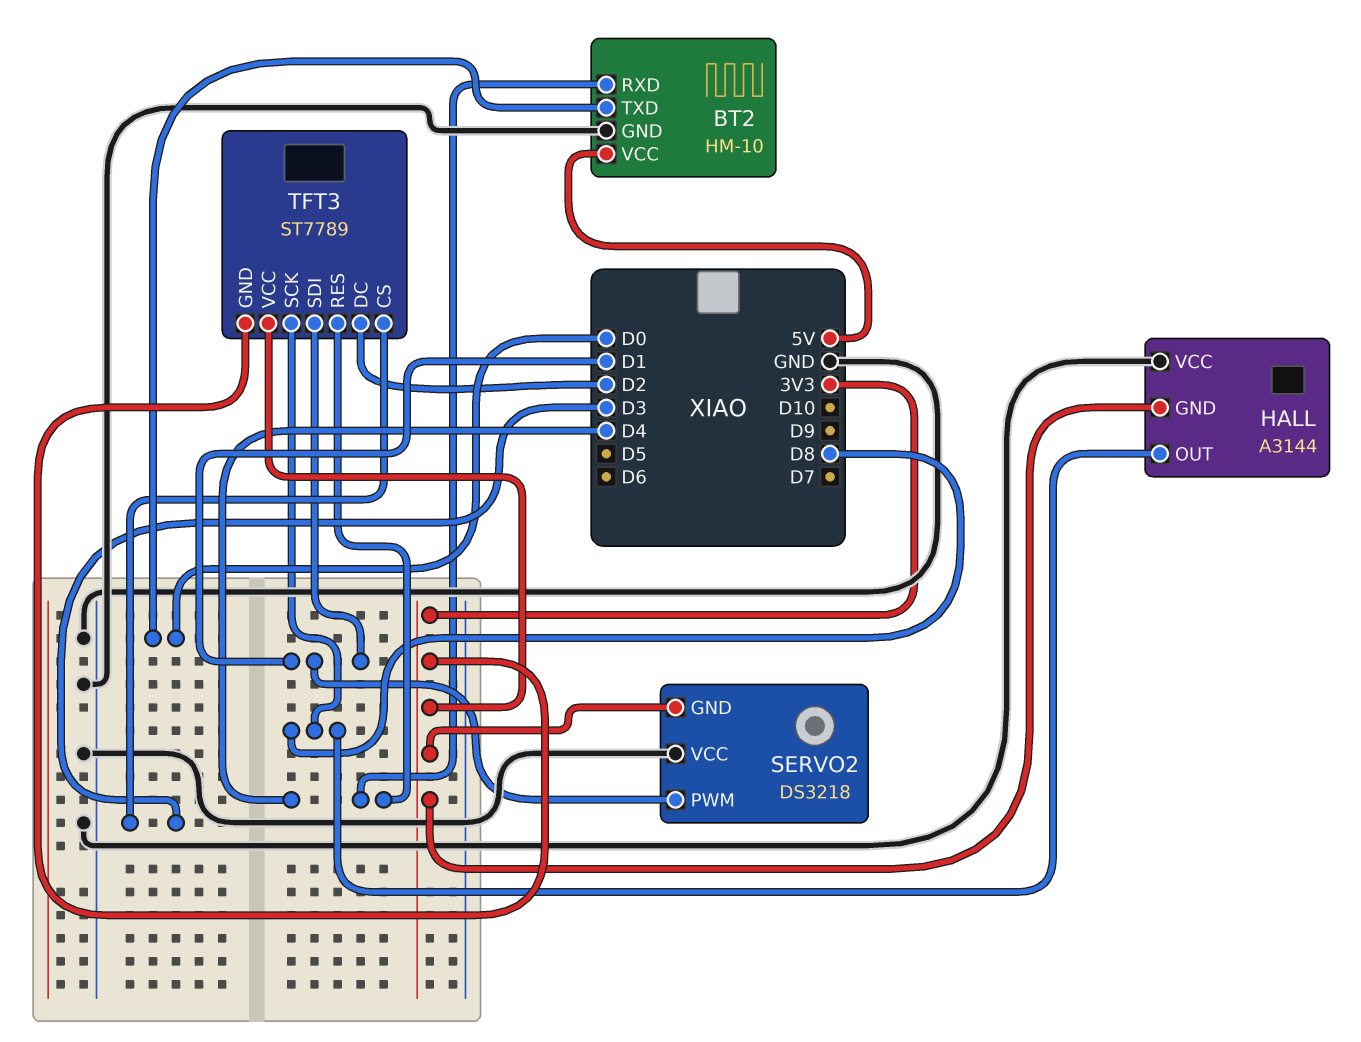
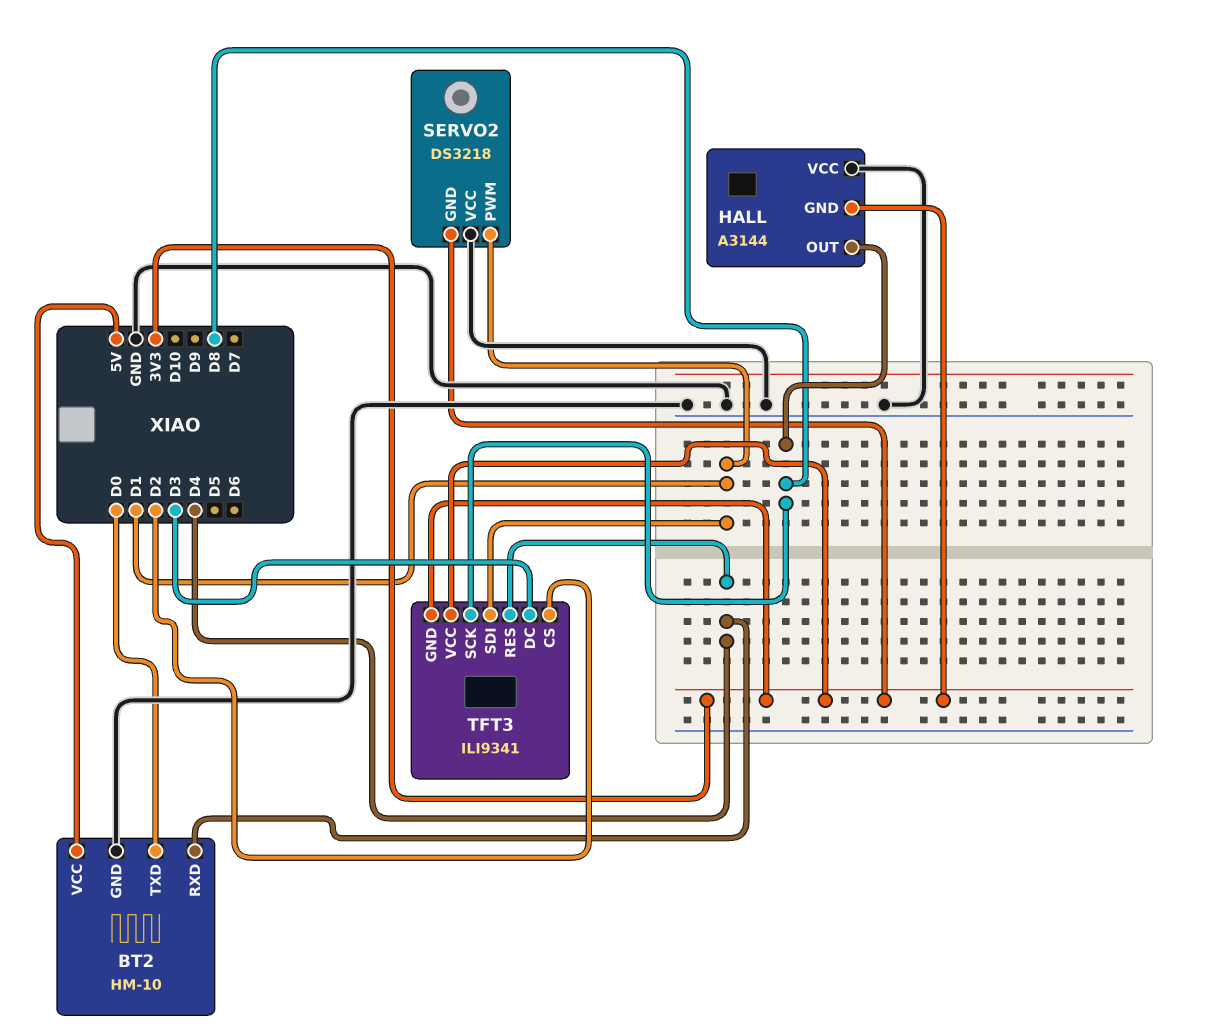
TFT3: ST7789 -> ILI9341
TFT3 pin CS: D3 -> D2
TFT3 pin DC: D2 -> D3

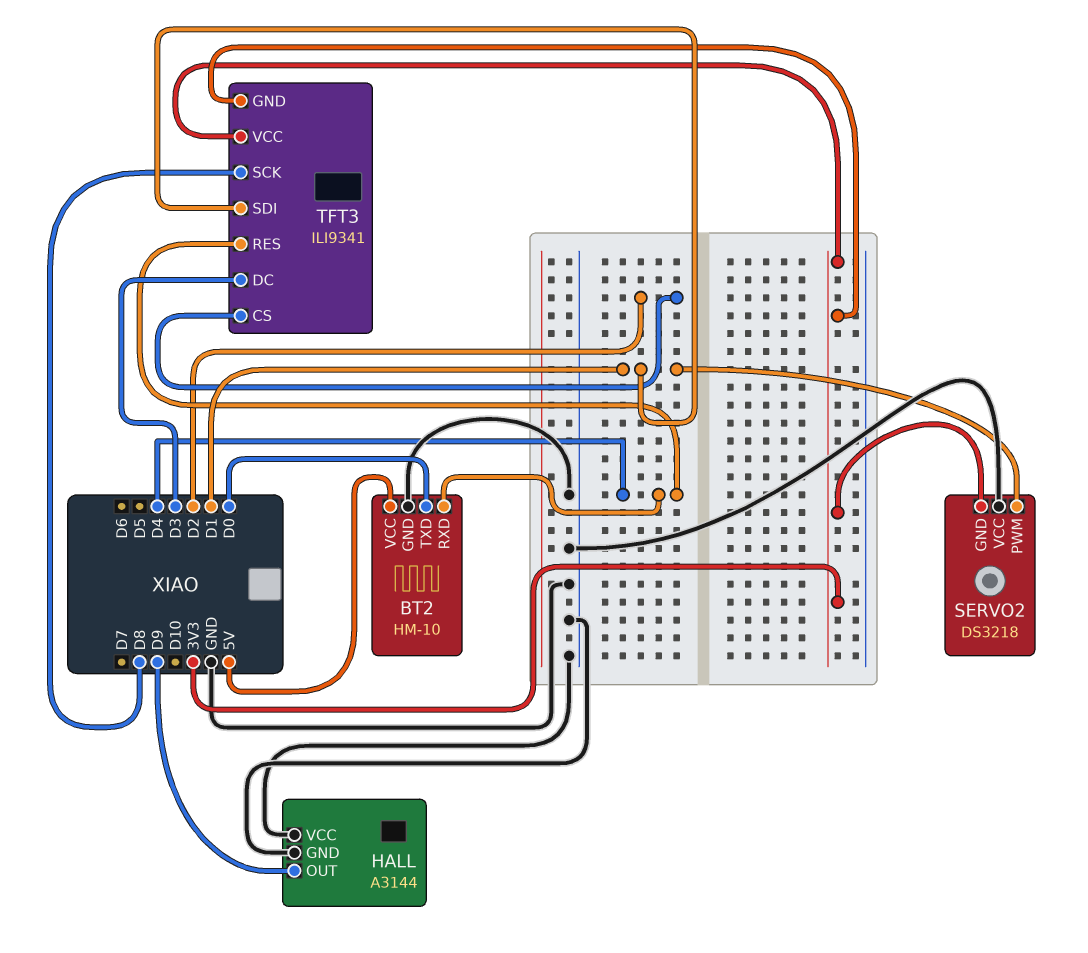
HALL pin GND: 3V3 -> GND
HALL pin OUT: D8 -> D9

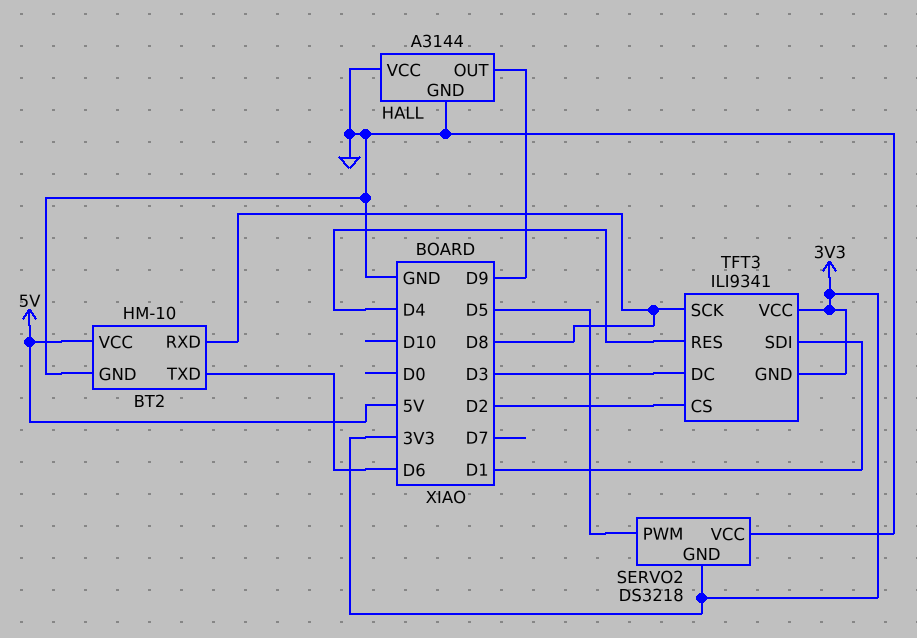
BT2 pin RXD: D4 -> D8
BT2 pin TXD: D0 -> D6
SERVO2 pin PWM: D1 -> D5

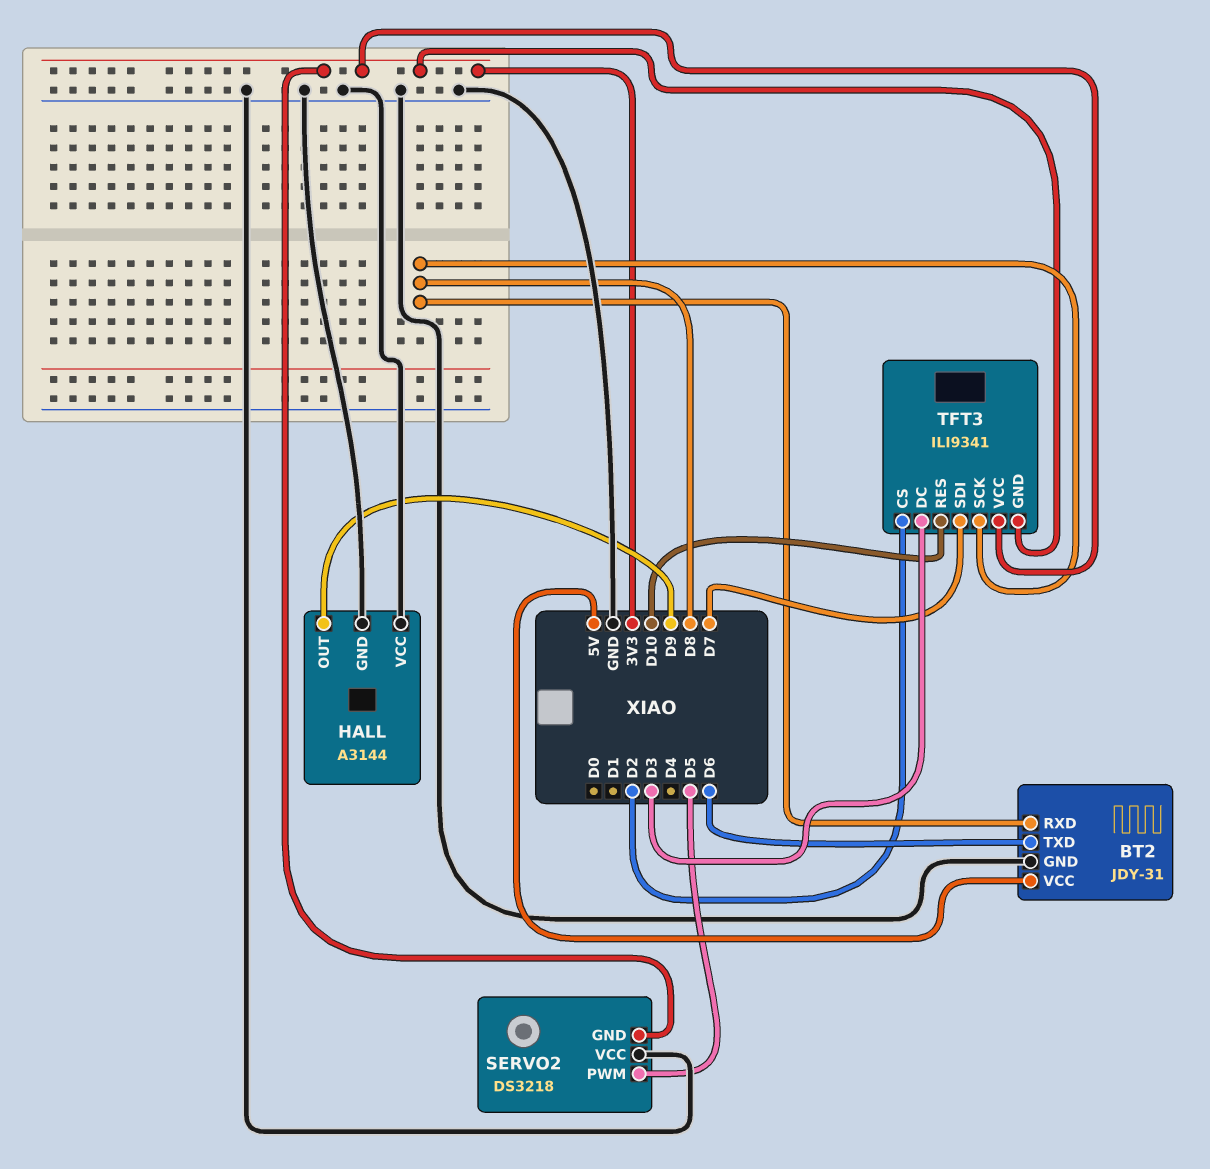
BT2: HM-10 -> JDY-31
TFT3 pin RES: D4 -> D10
TFT3 pin SDI: D1 -> D7

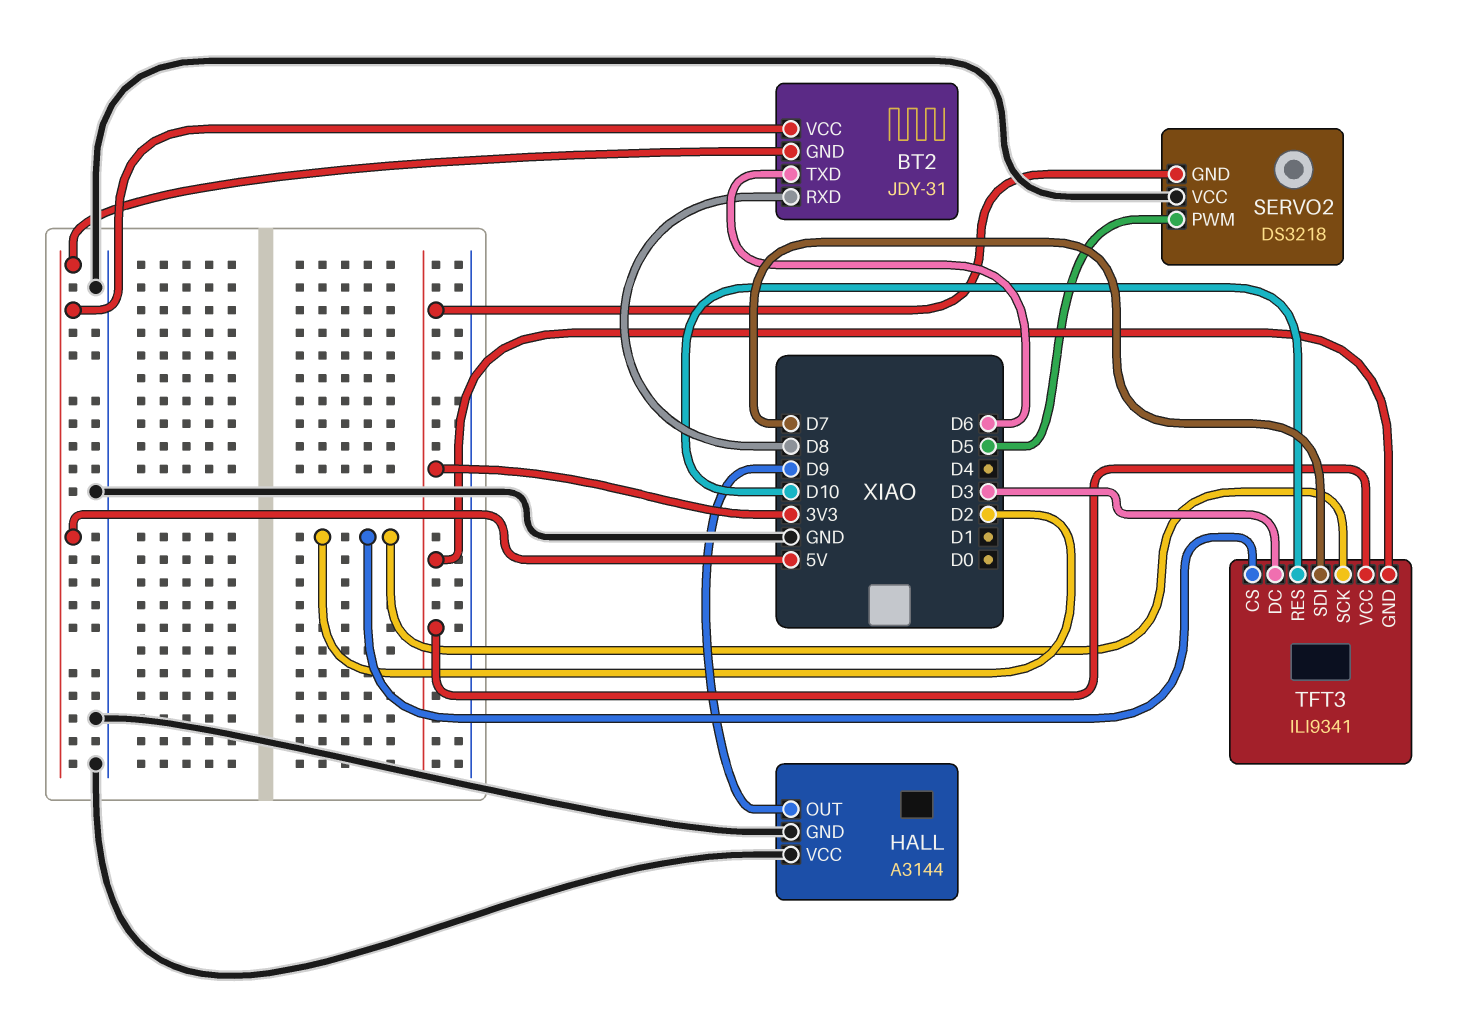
BT2 pin GND: GND -> 5V
TFT3 pin SCK: D8 -> D2

